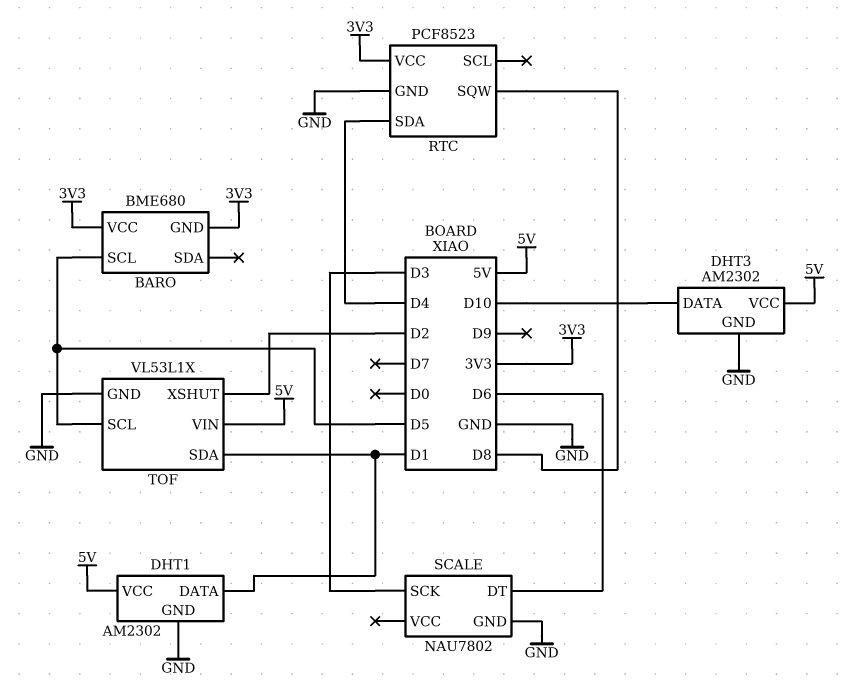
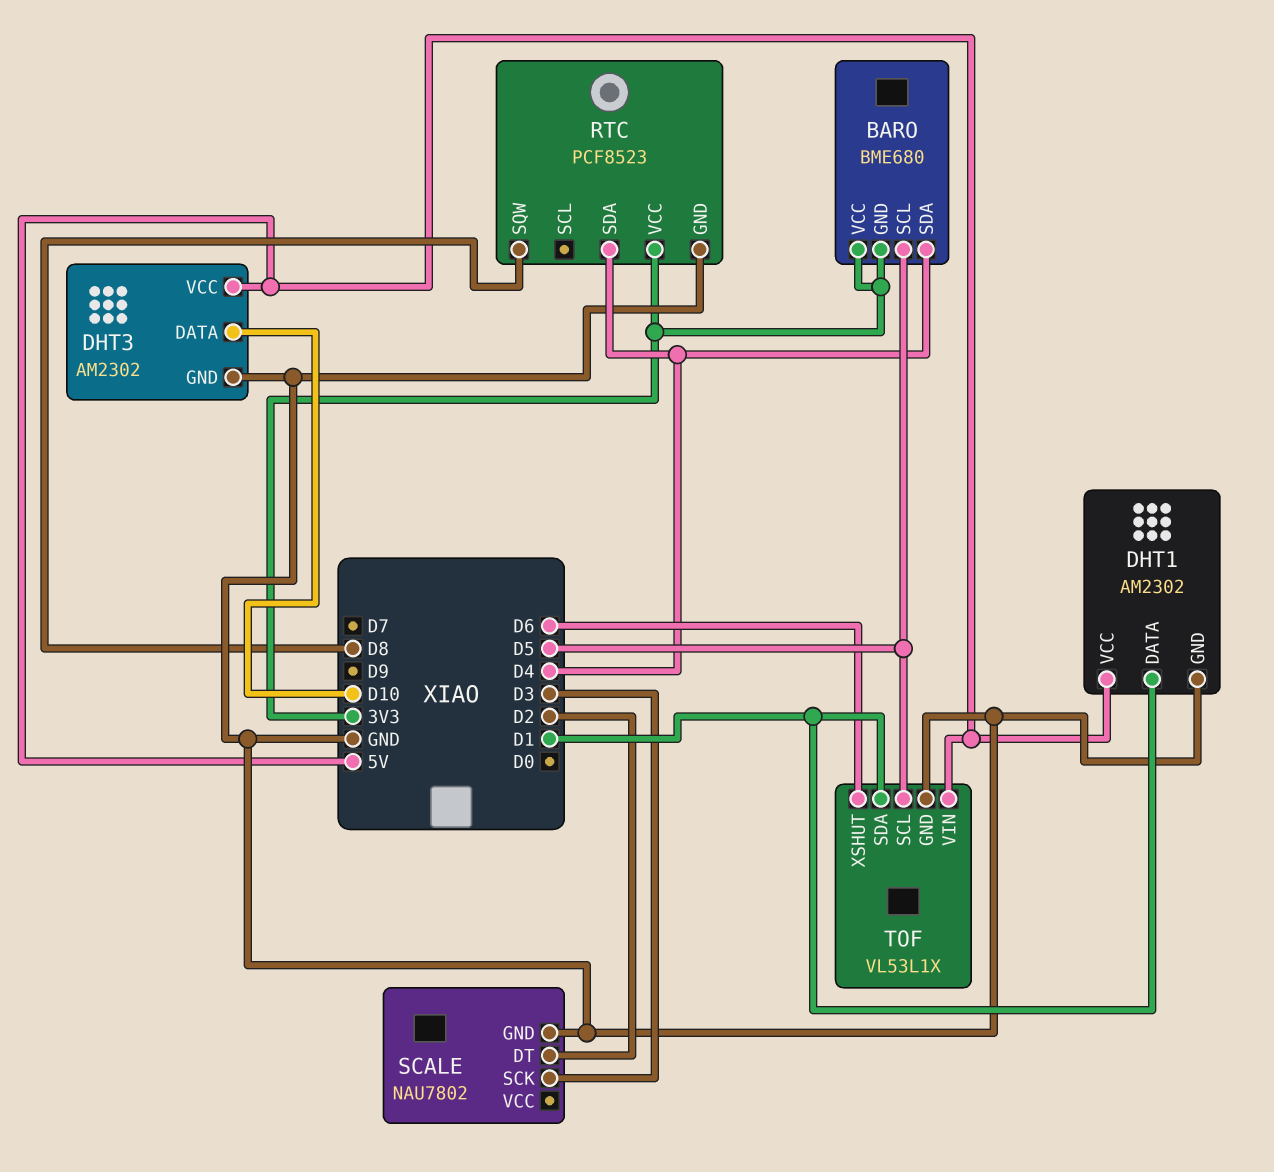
BARO pin SDA: none -> D4
SCALE pin DT: D6 -> D2
TOF pin XSHUT: D2 -> D6

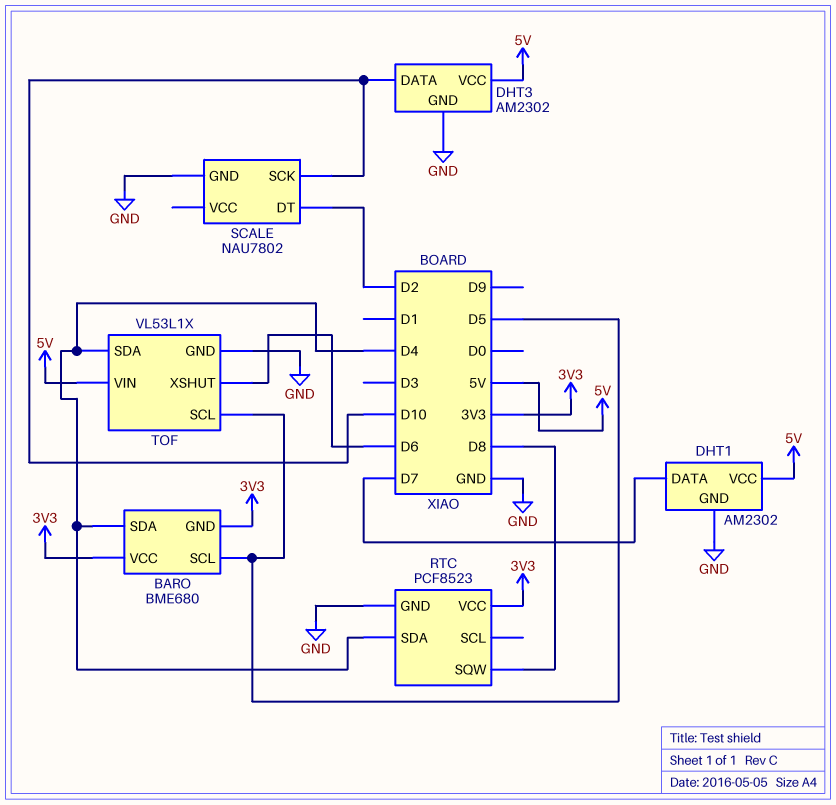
DHT1 pin DATA: D1 -> D7
SCALE pin SCK: D3 -> D10
TOF pin SDA: D1 -> D4

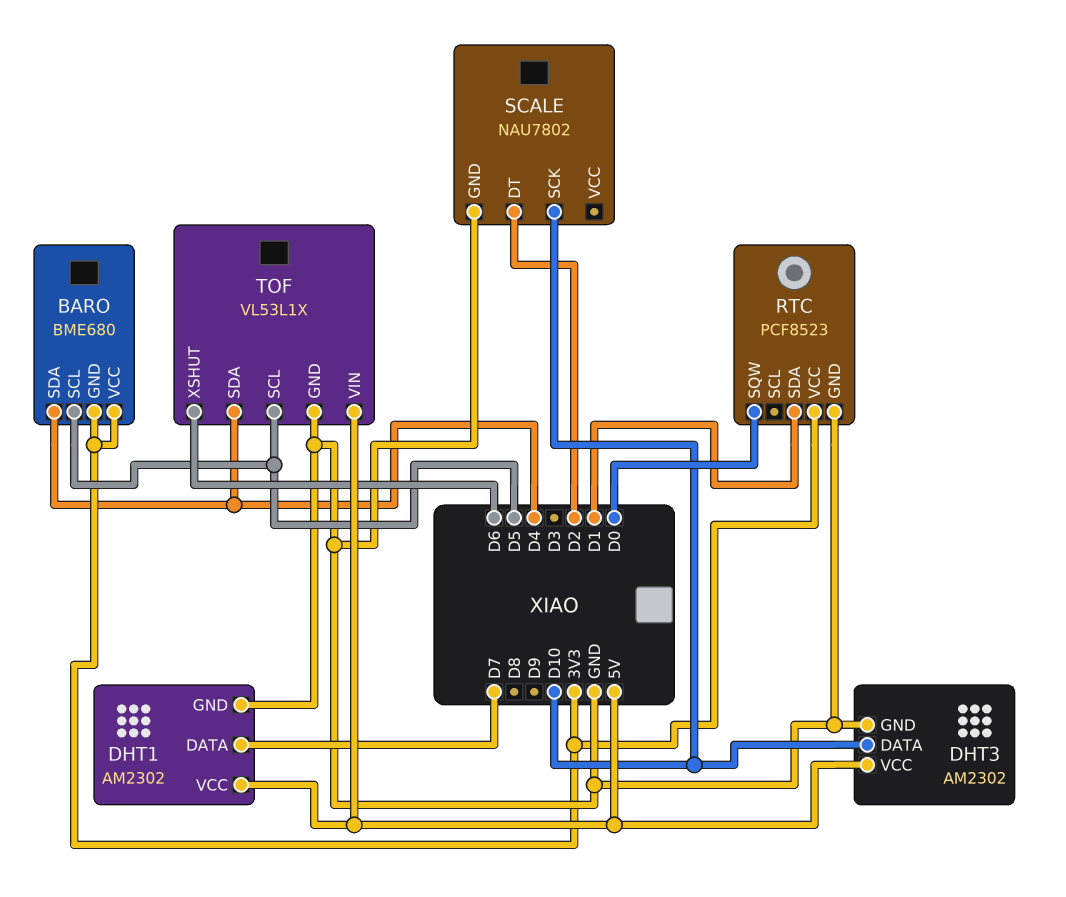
RTC pin SDA: D4 -> D1
RTC pin SQW: D8 -> D0

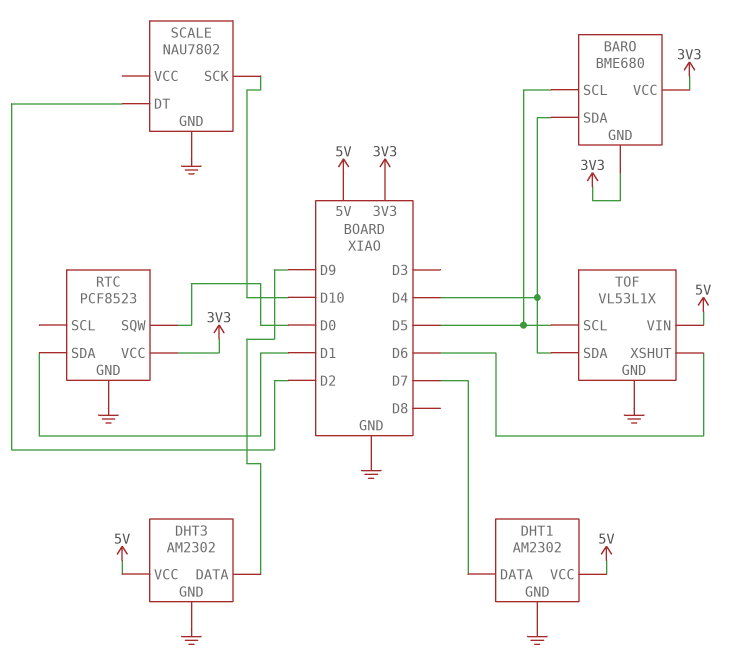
DHT3 pin DATA: D10 -> D9

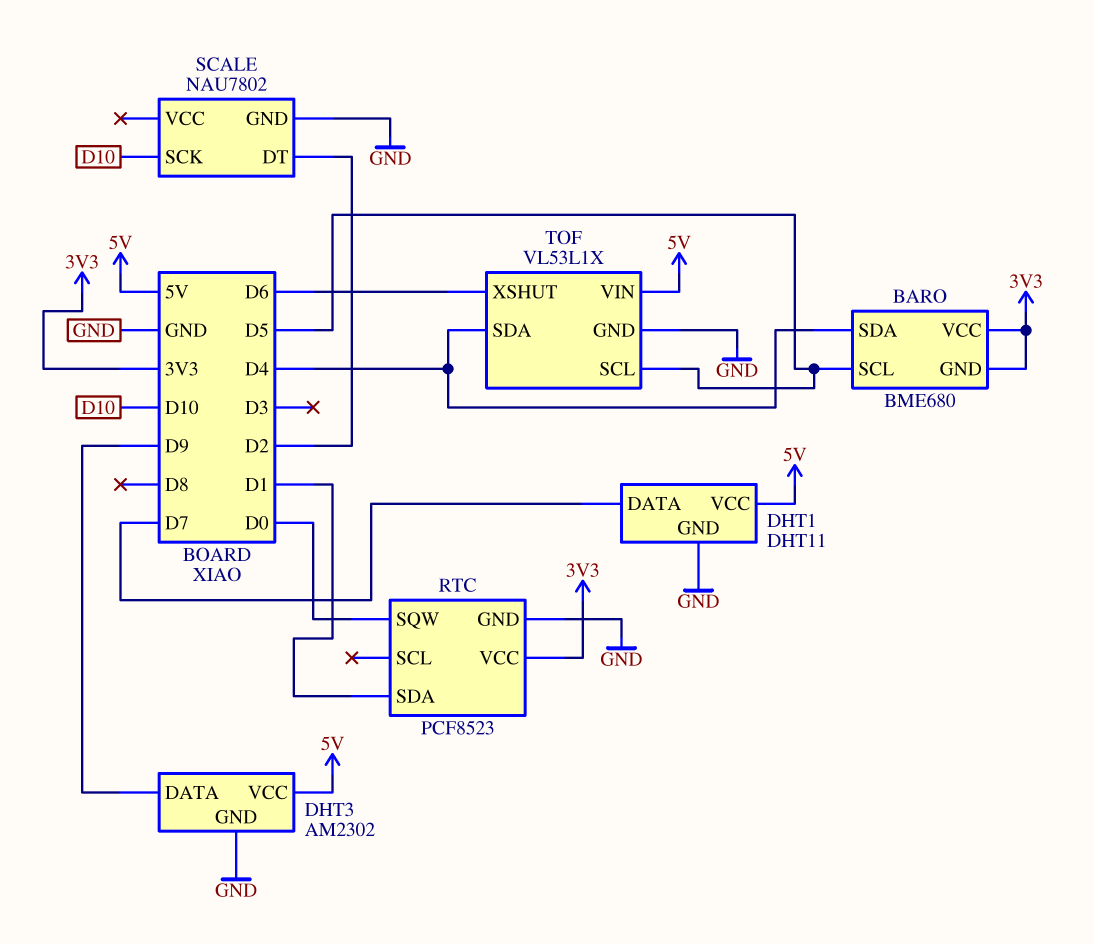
DHT1: AM2302 -> DHT11

